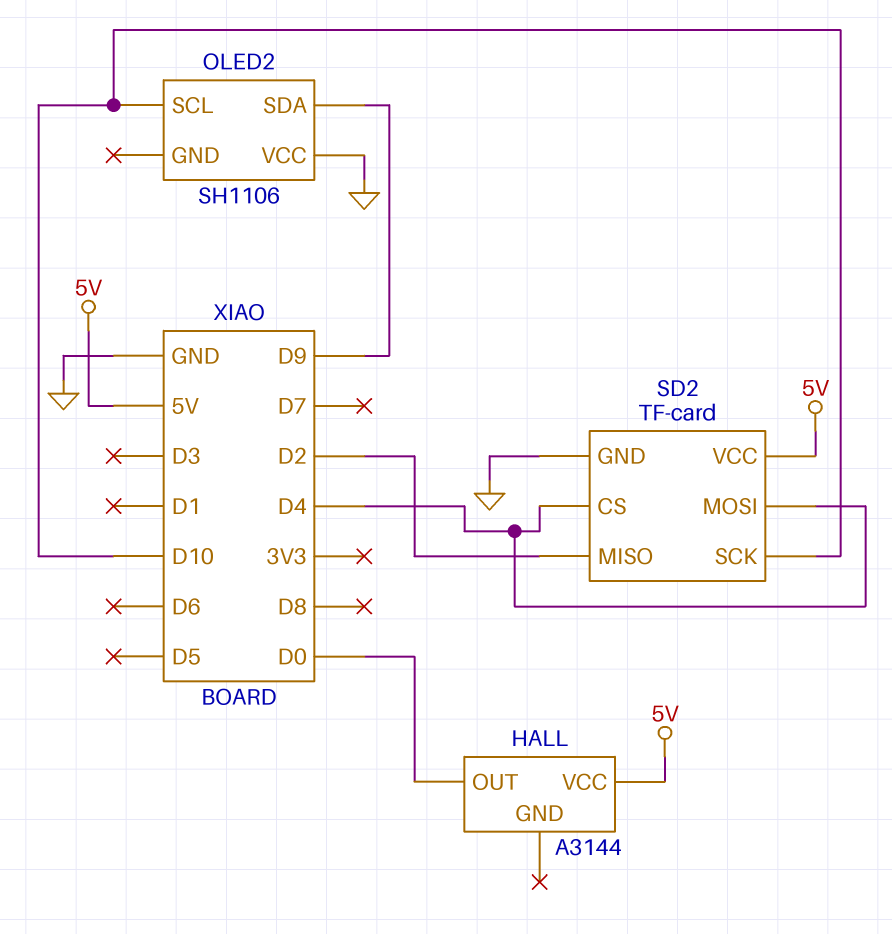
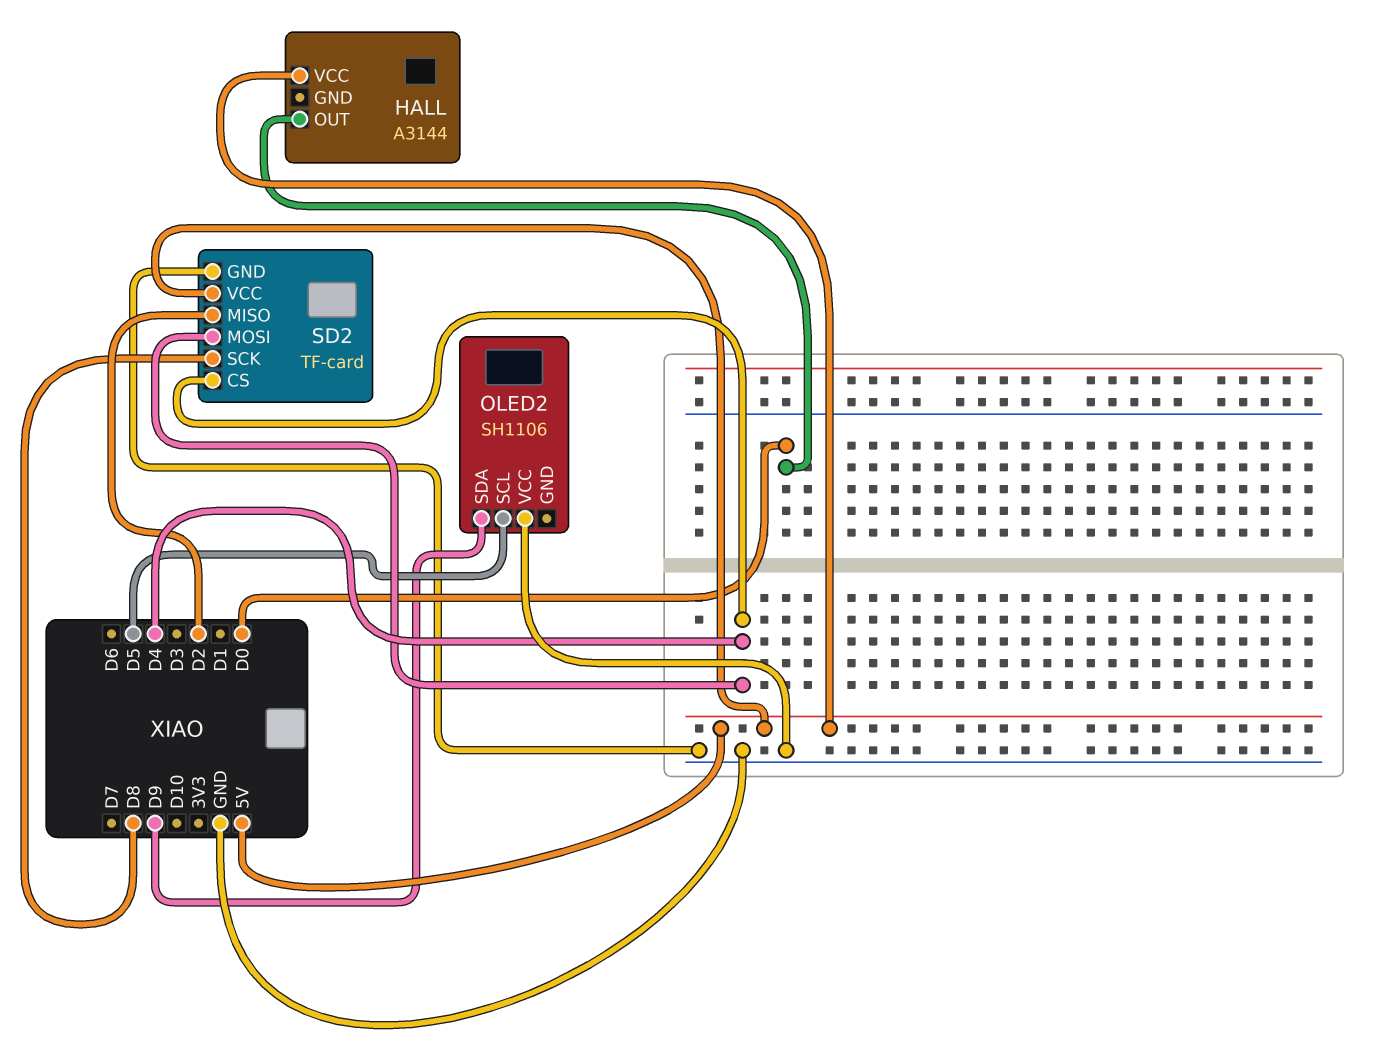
OLED2 pin SCL: D10 -> D5
SD2 pin SCK: D10 -> D8

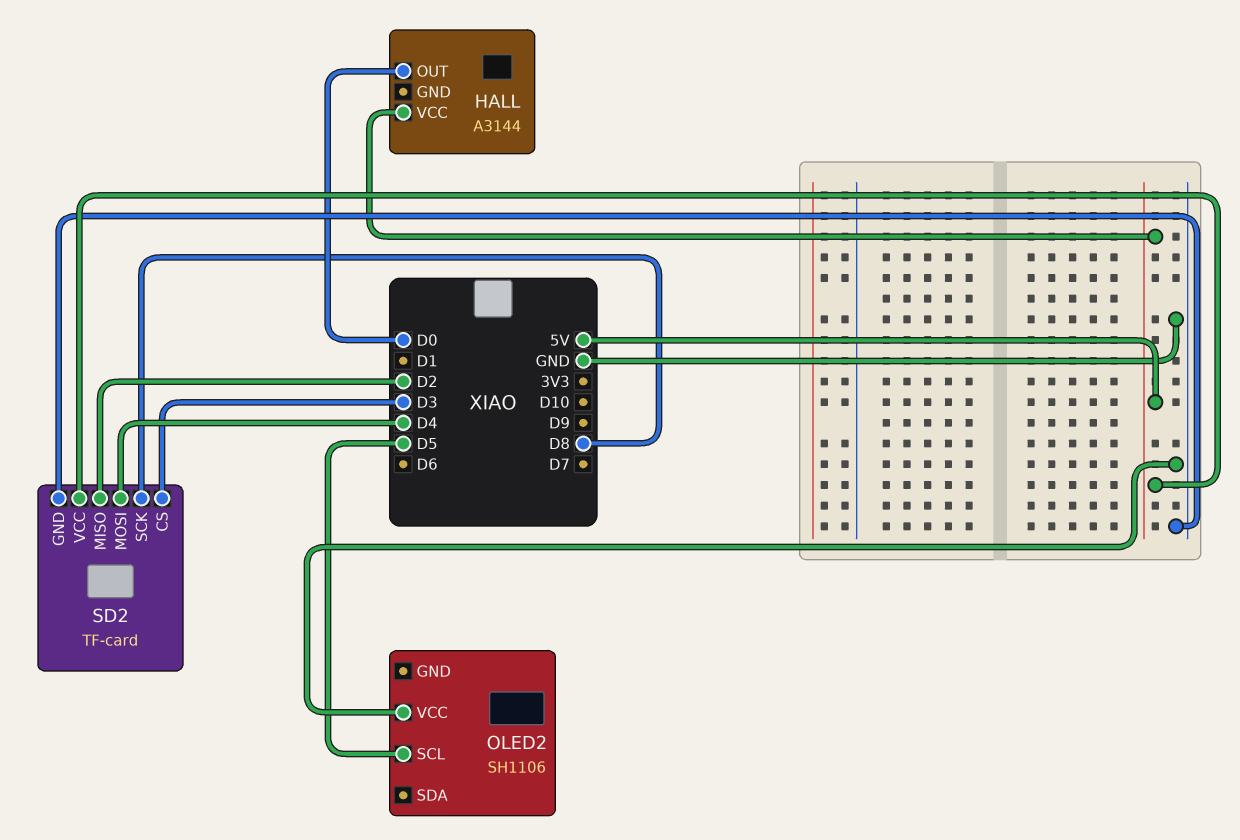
OLED2 pin SDA: D9 -> none
SD2 pin CS: D4 -> D3

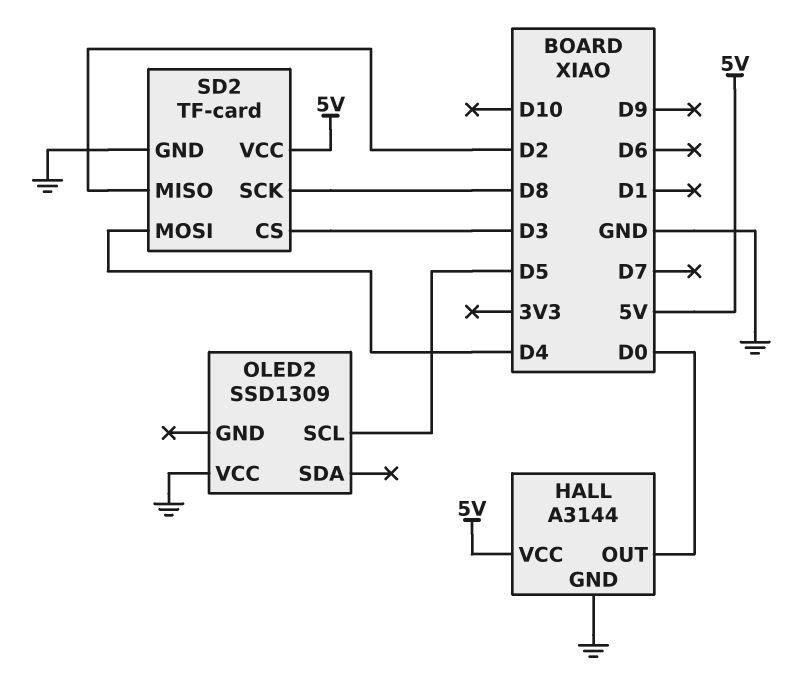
HALL pin GND: none -> GND
OLED2: SH1106 -> SSD1309

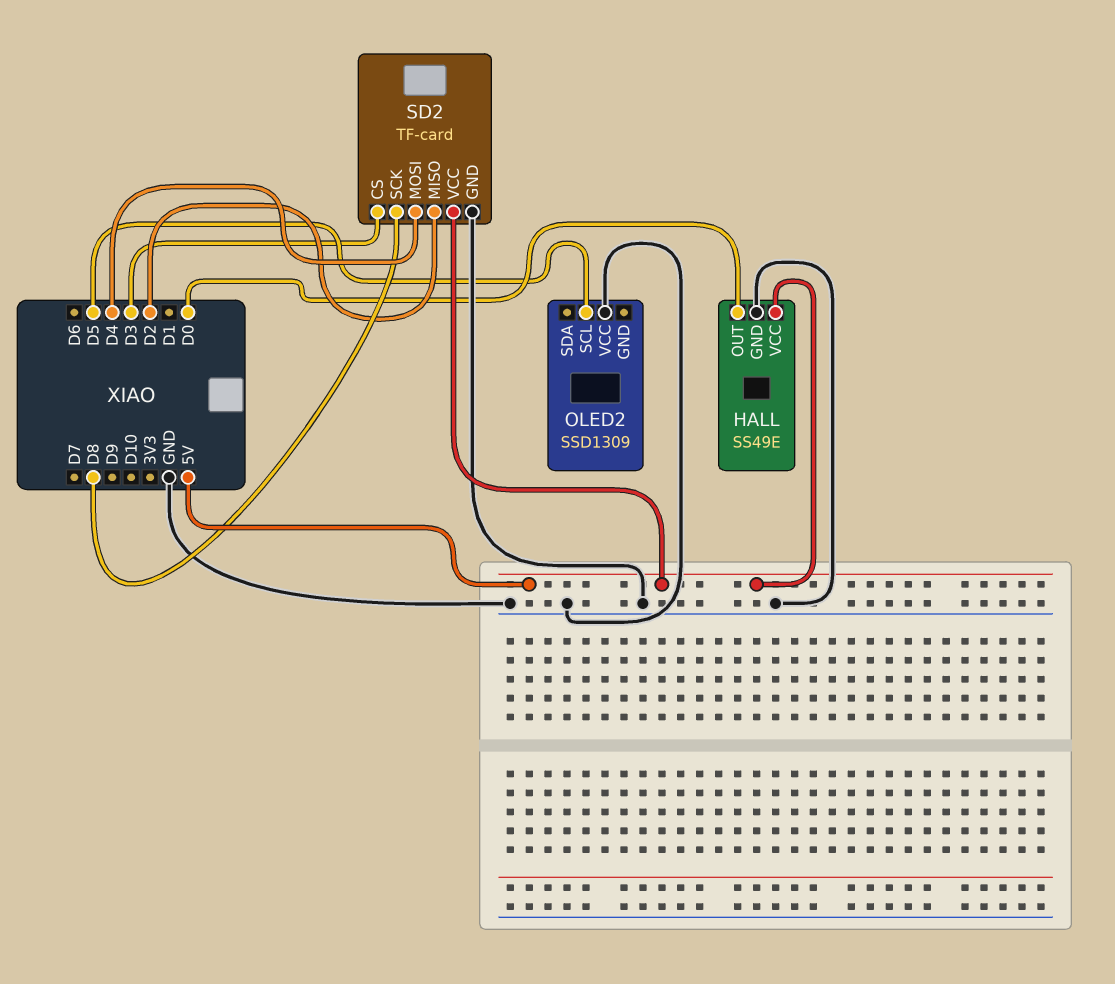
HALL: A3144 -> SS49E

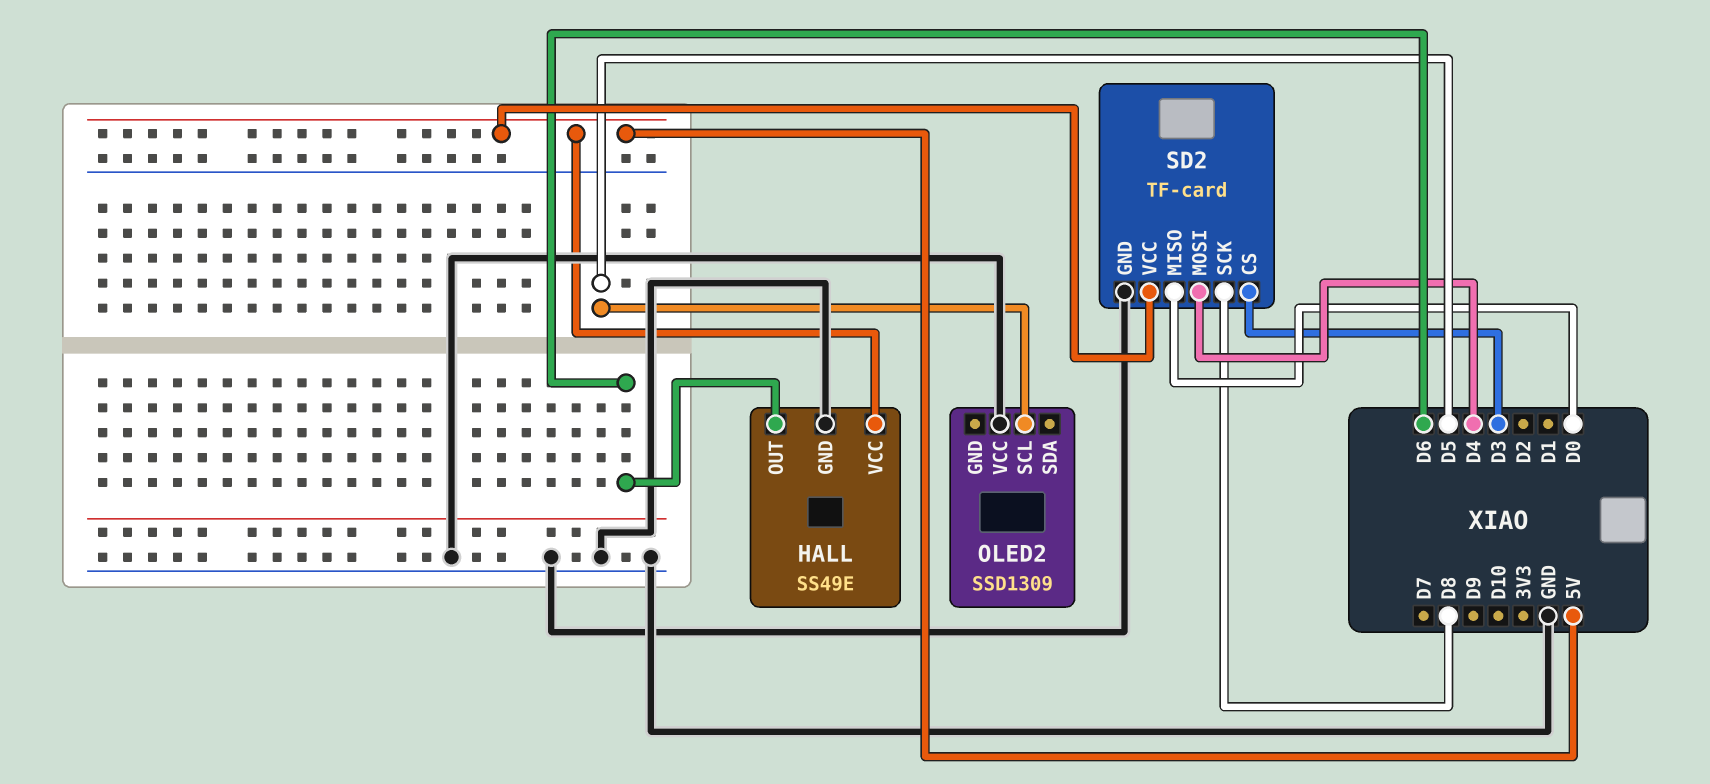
HALL pin OUT: D0 -> D6
SD2 pin MISO: D2 -> D0

